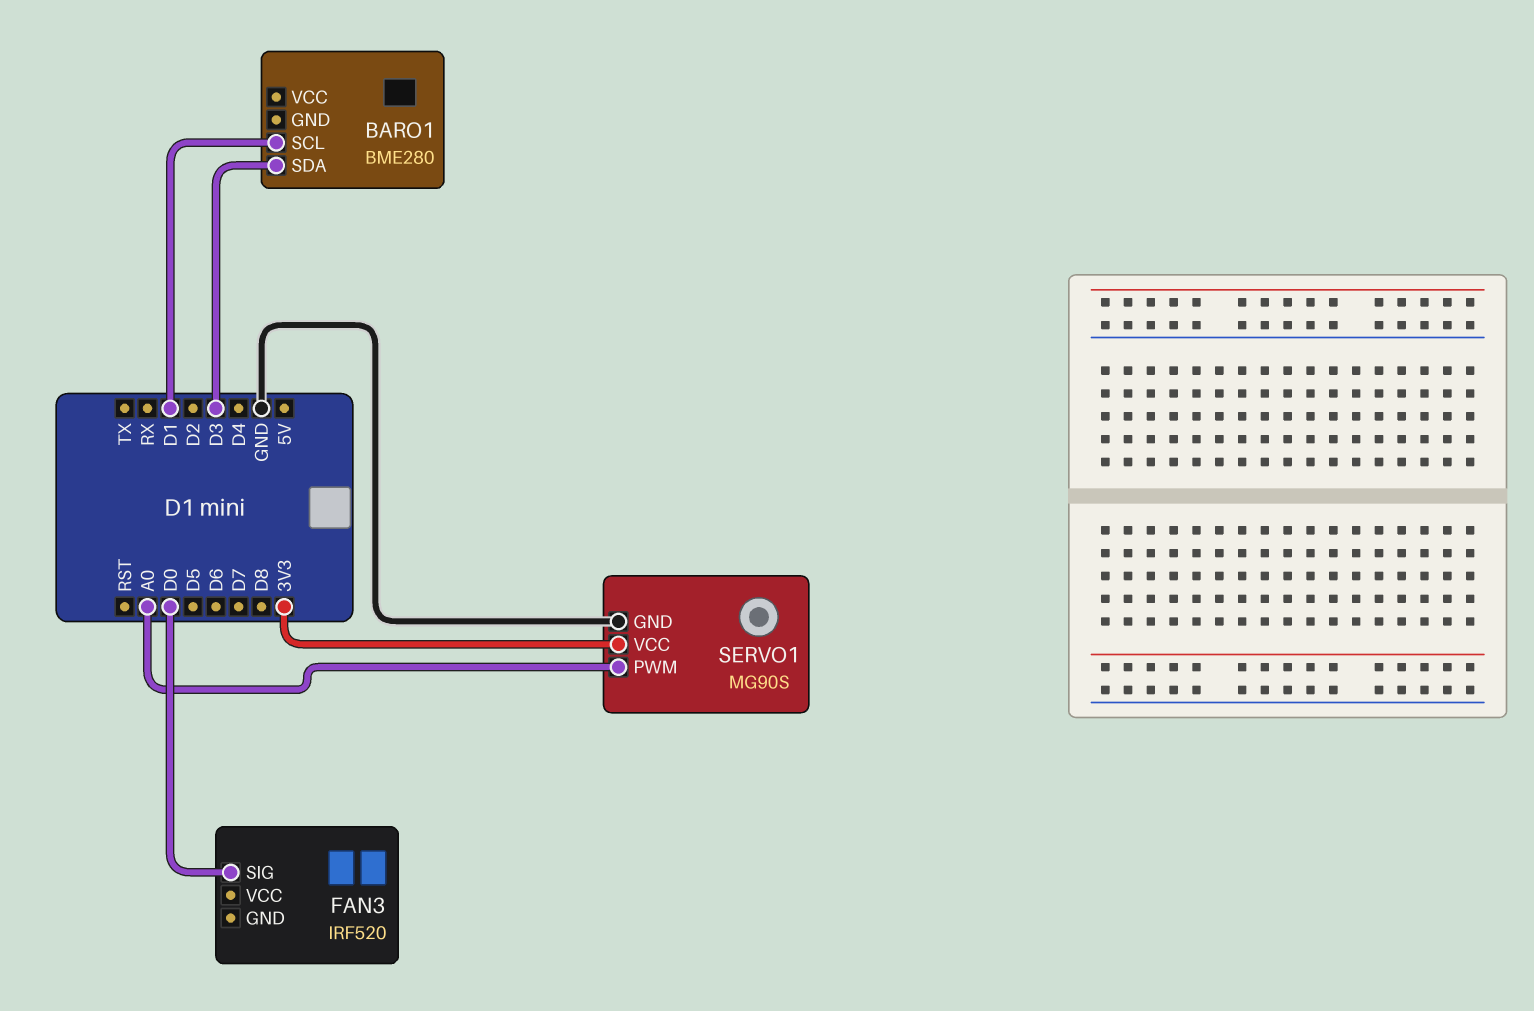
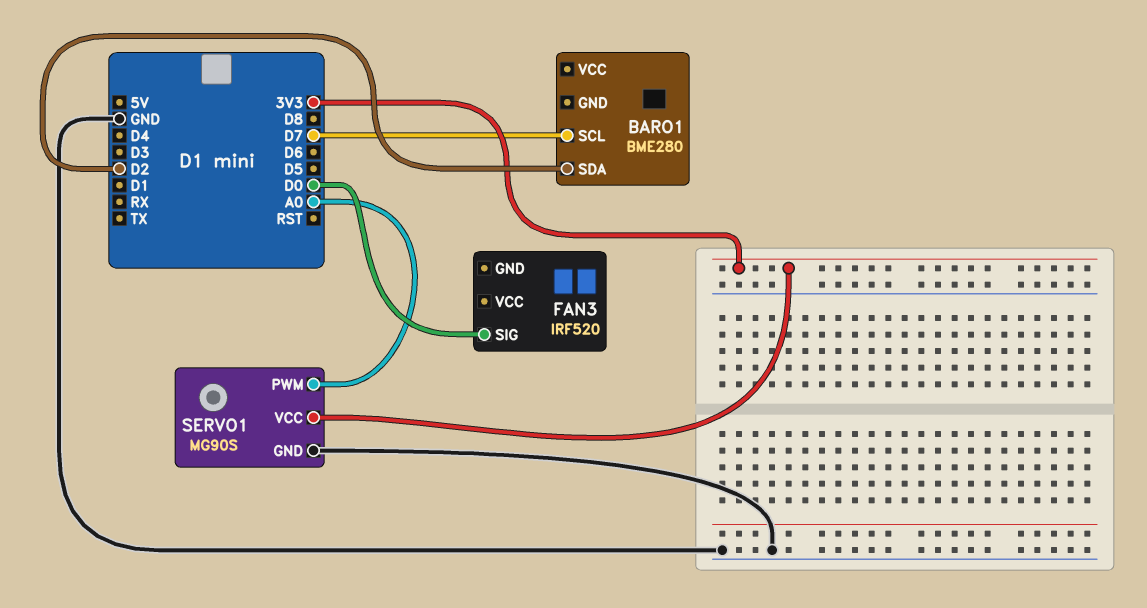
BARO1 pin SCL: D1 -> D7
BARO1 pin SDA: D3 -> D2

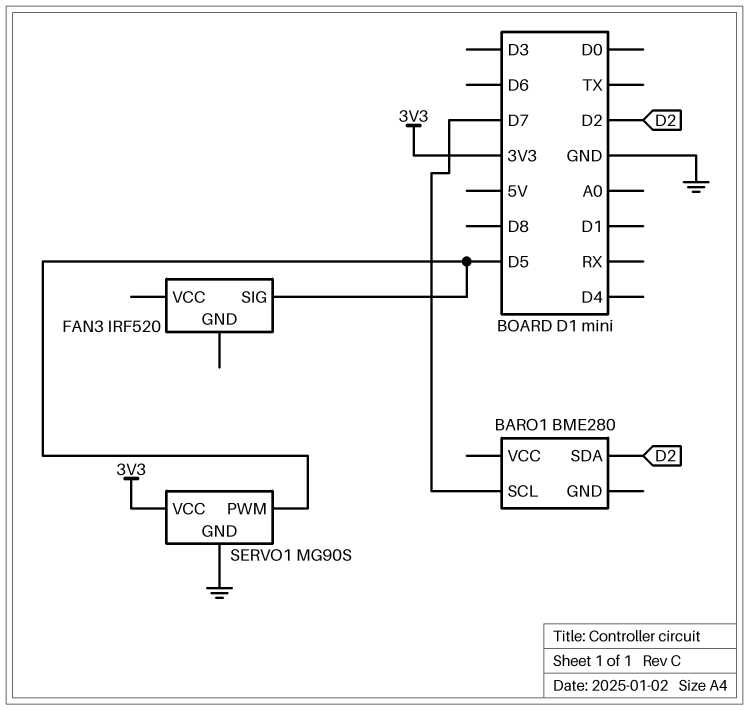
FAN3 pin SIG: D0 -> D5
SERVO1 pin PWM: A0 -> D5

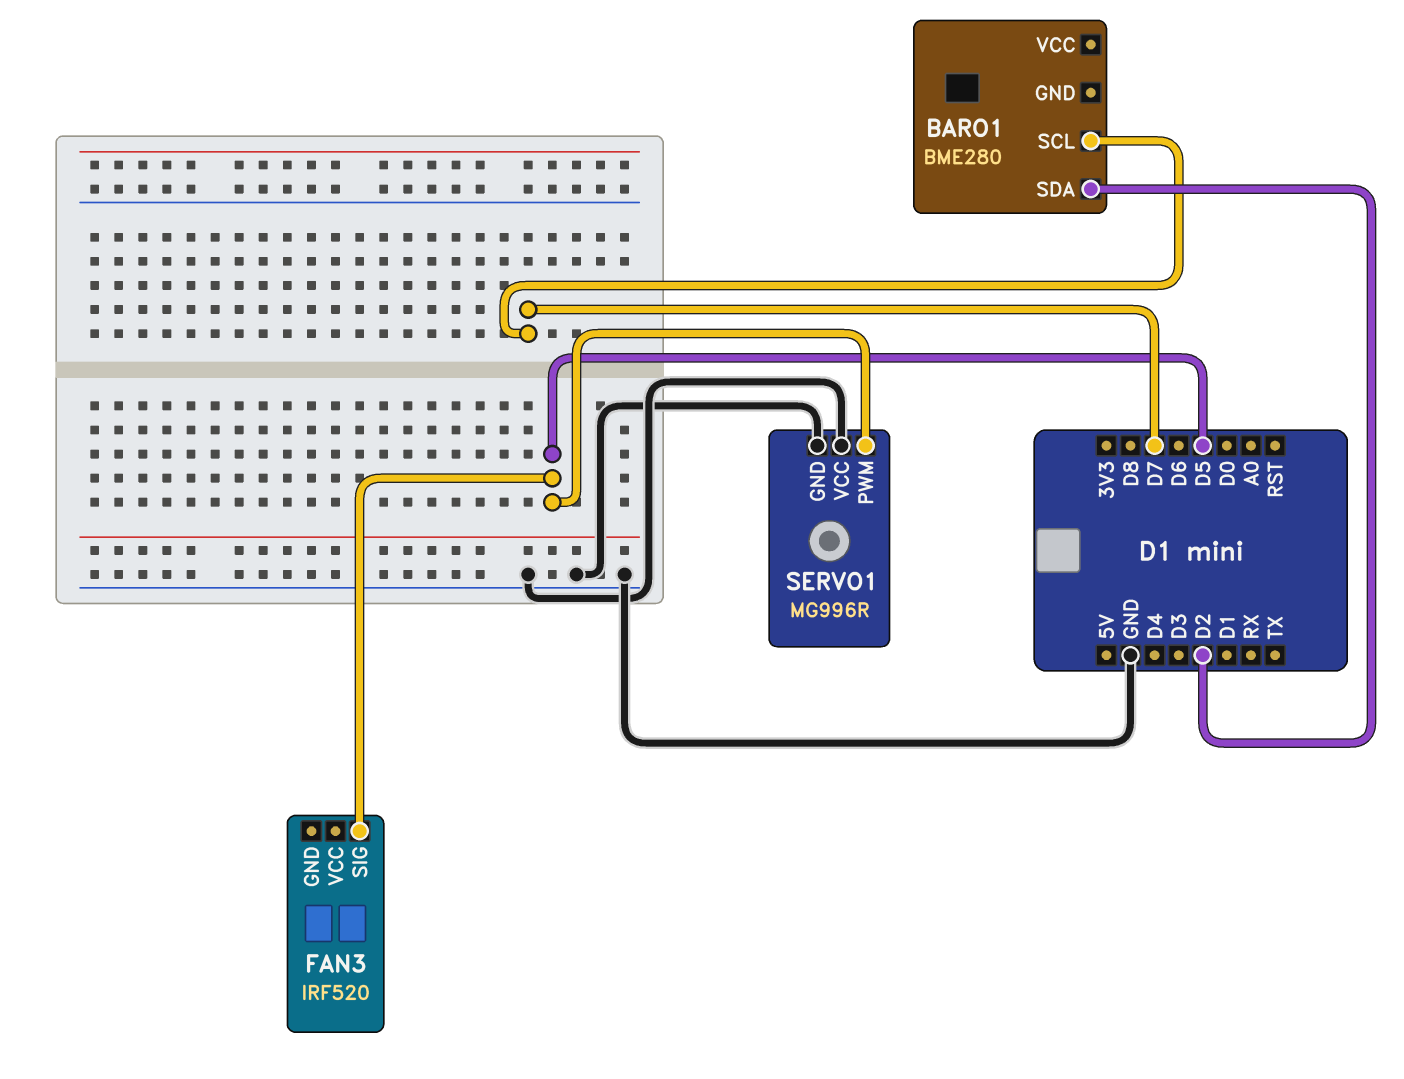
SERVO1: MG90S -> MG996R
SERVO1 pin VCC: 3V3 -> GND

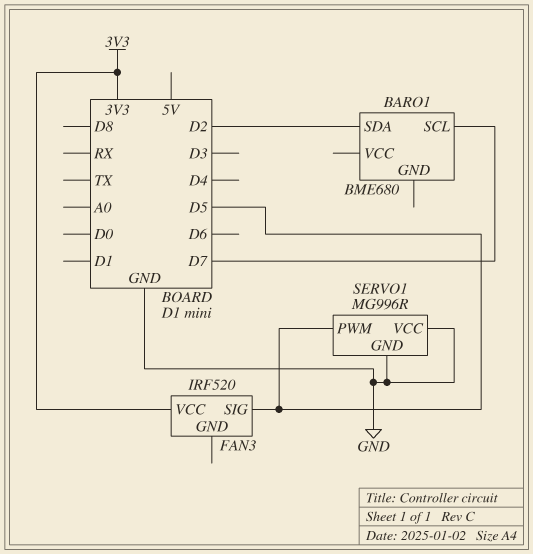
BARO1: BME280 -> BME680
FAN3 pin VCC: none -> 3V3

